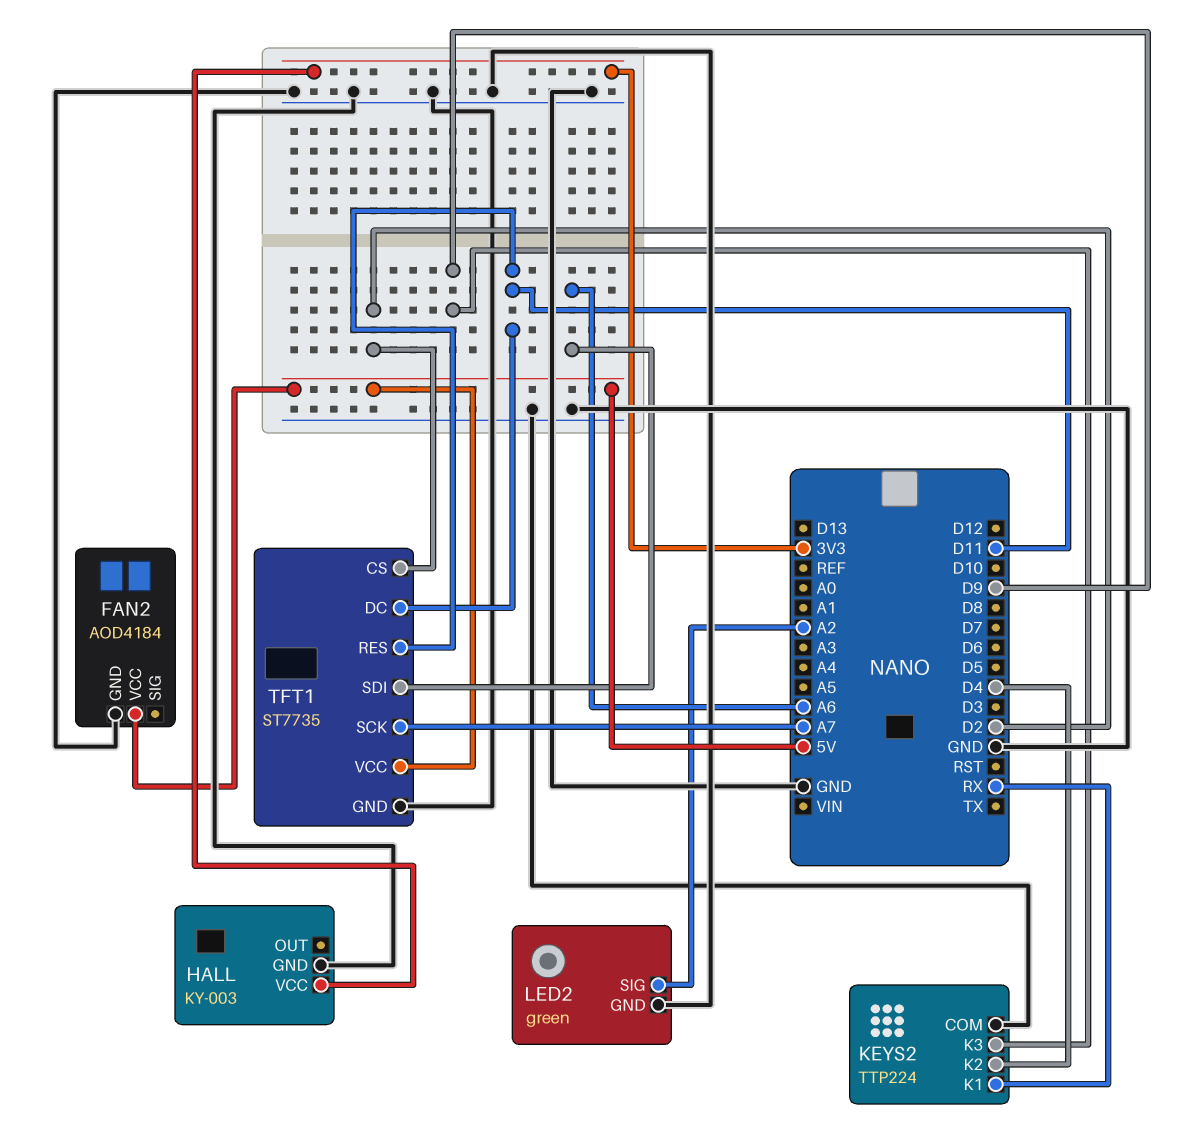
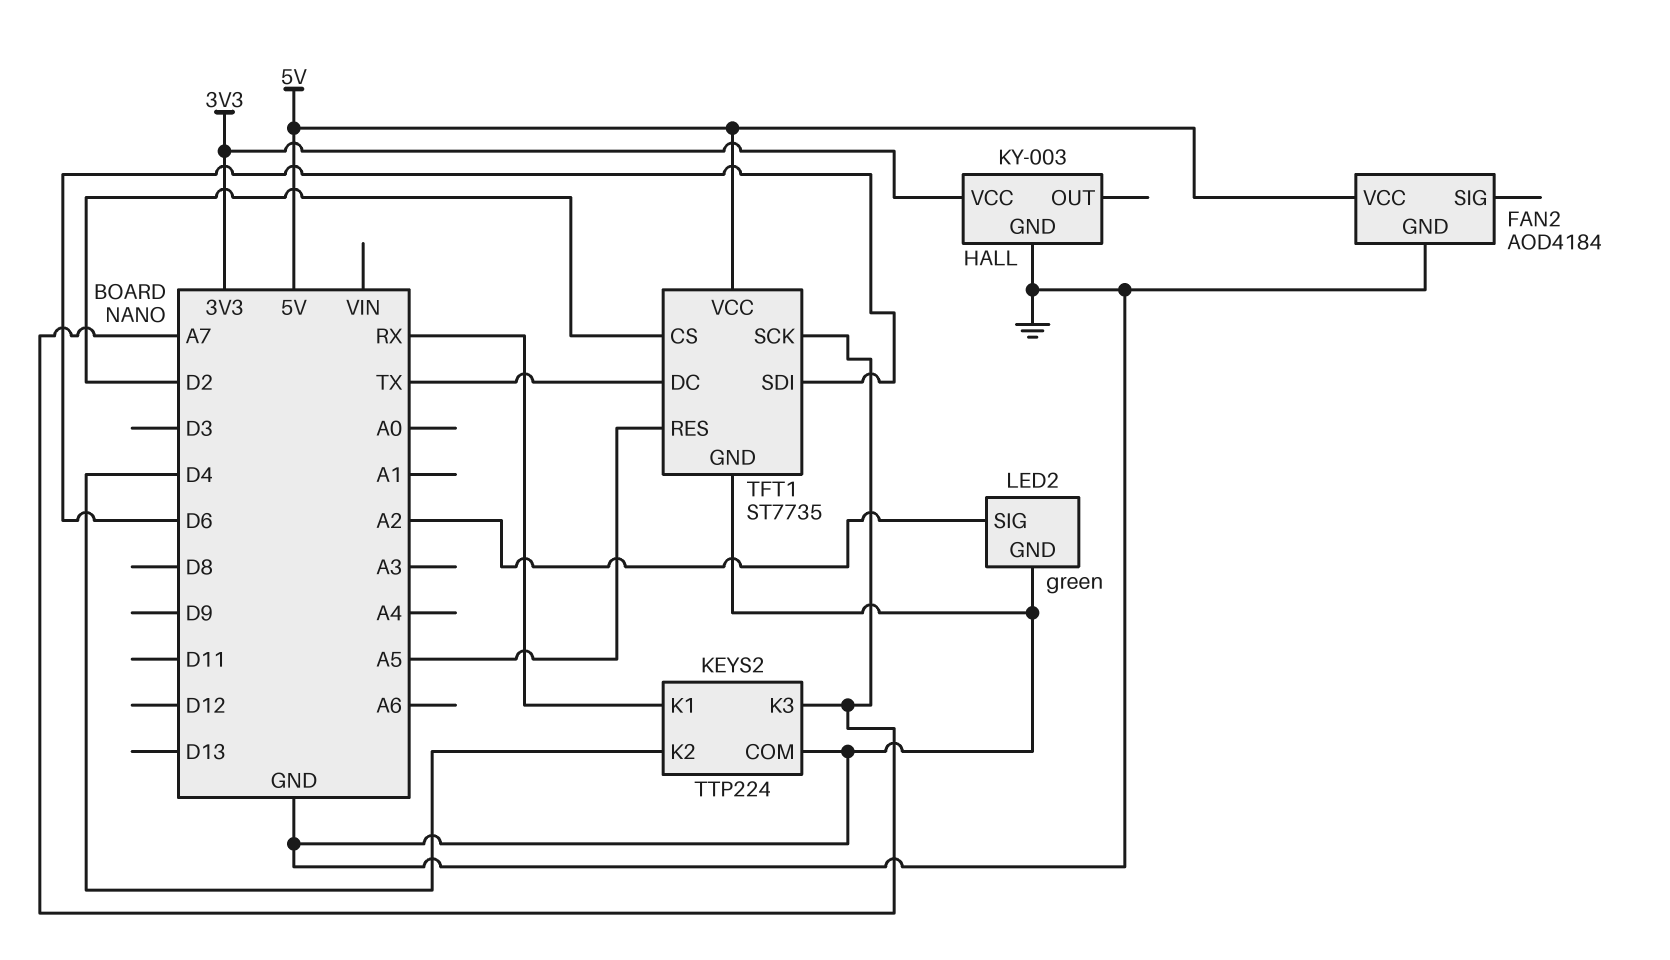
KEYS2 pin K3: D9 -> A7
TFT1 pin DC: D11 -> TX
TFT1 pin RES: D11 -> A5
TFT1 pin SDI: A6 -> D6

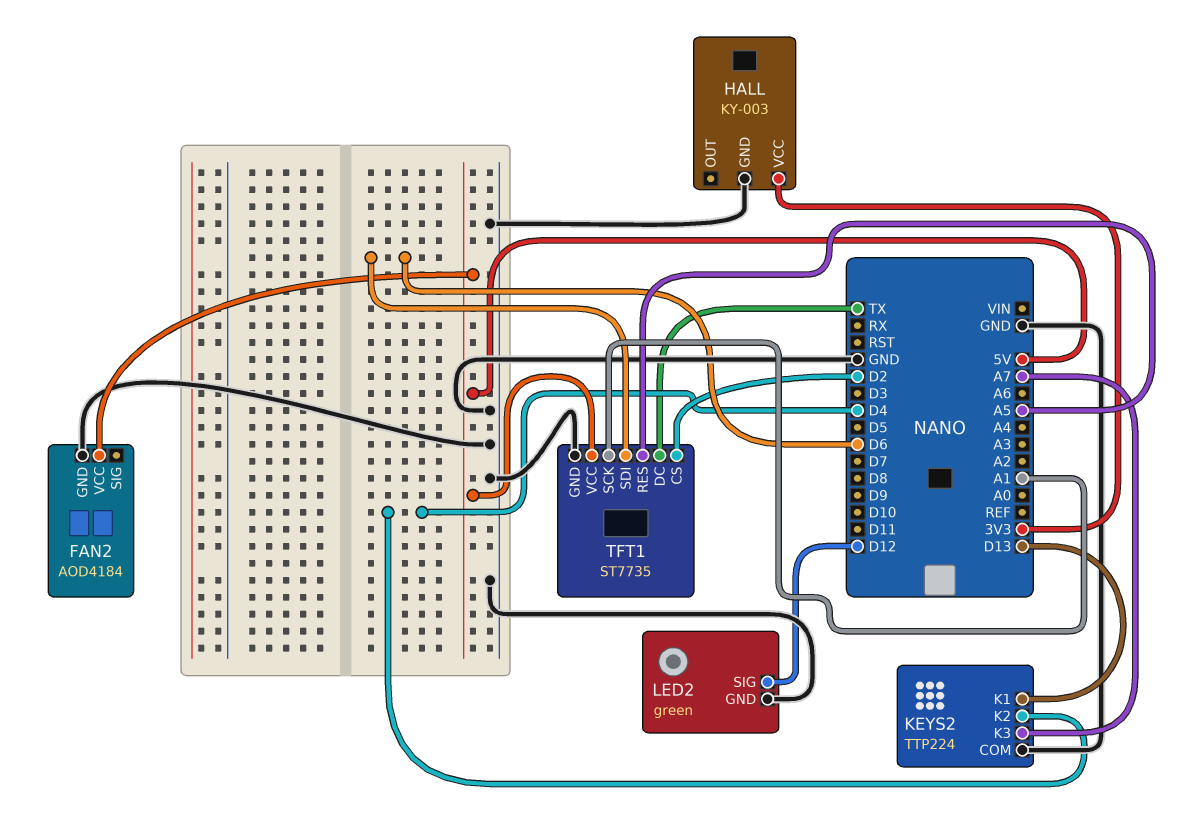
KEYS2 pin K1: RX -> D13
LED2 pin SIG: A2 -> D12
TFT1 pin SCK: A7 -> A1

